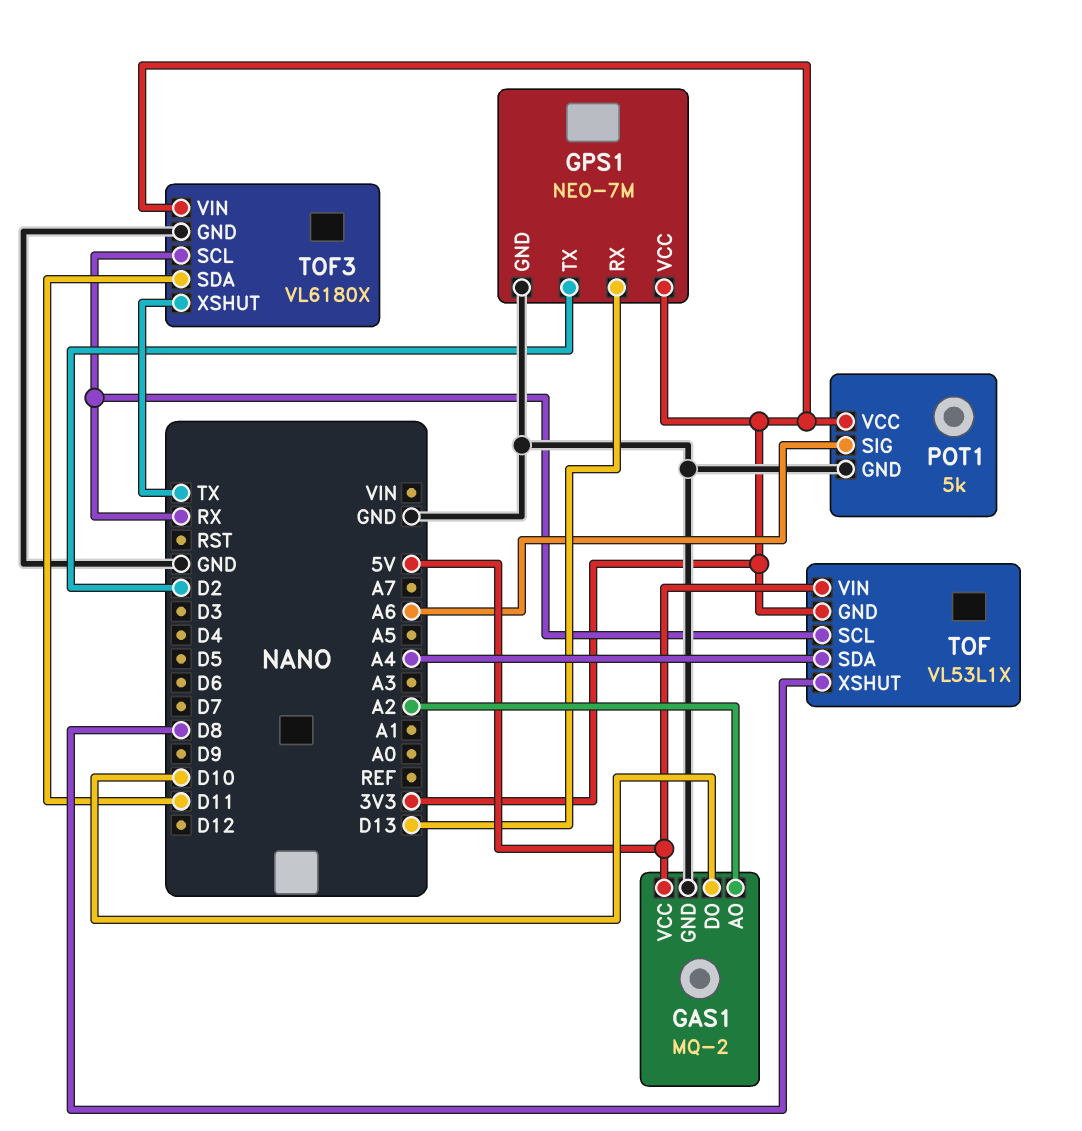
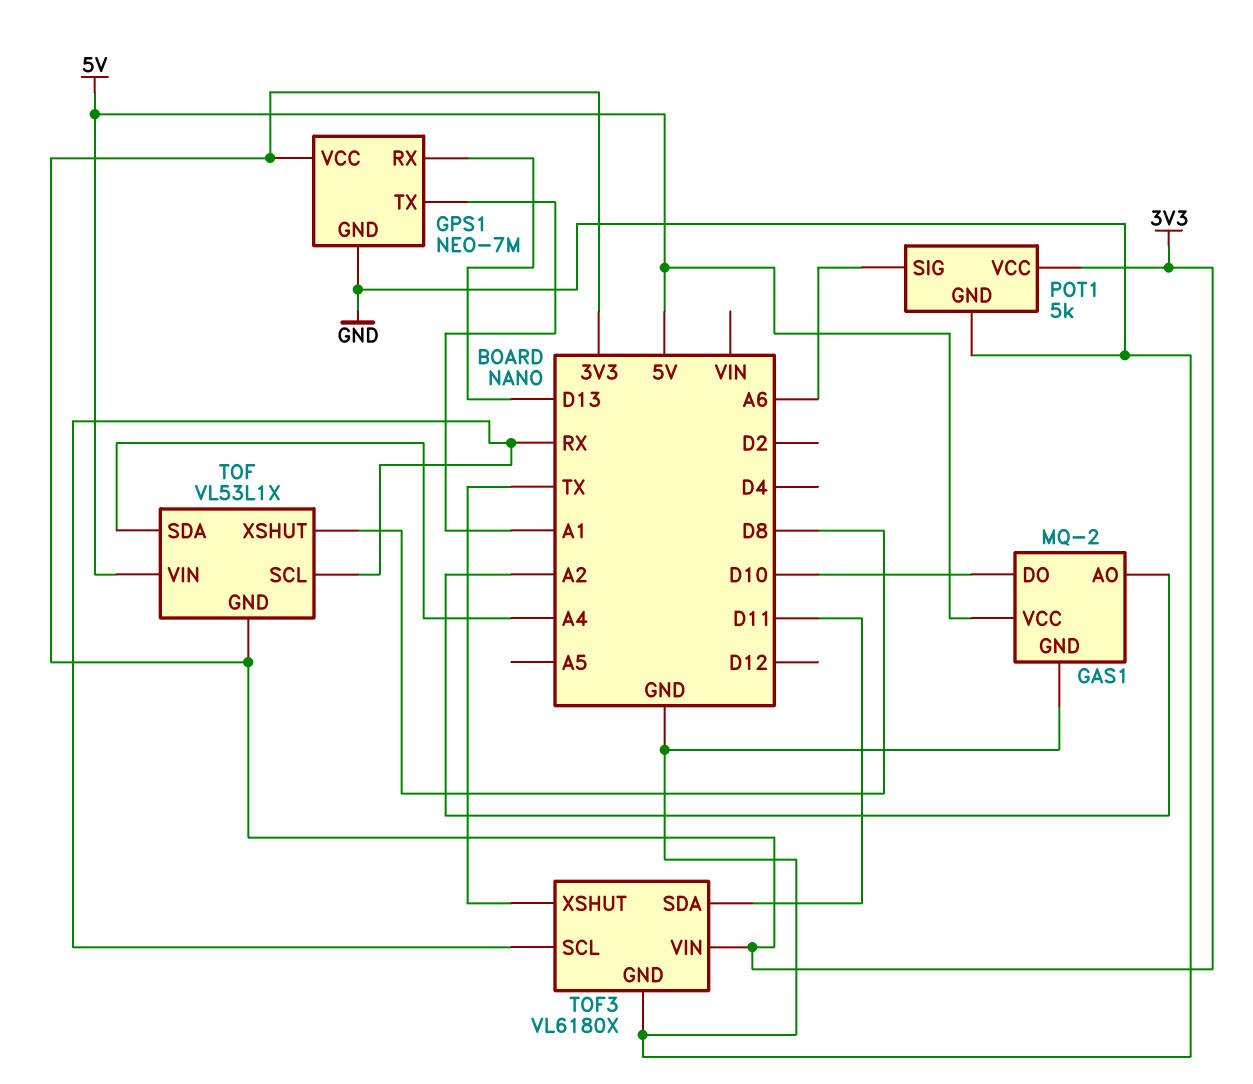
GPS1 pin TX: D2 -> A1

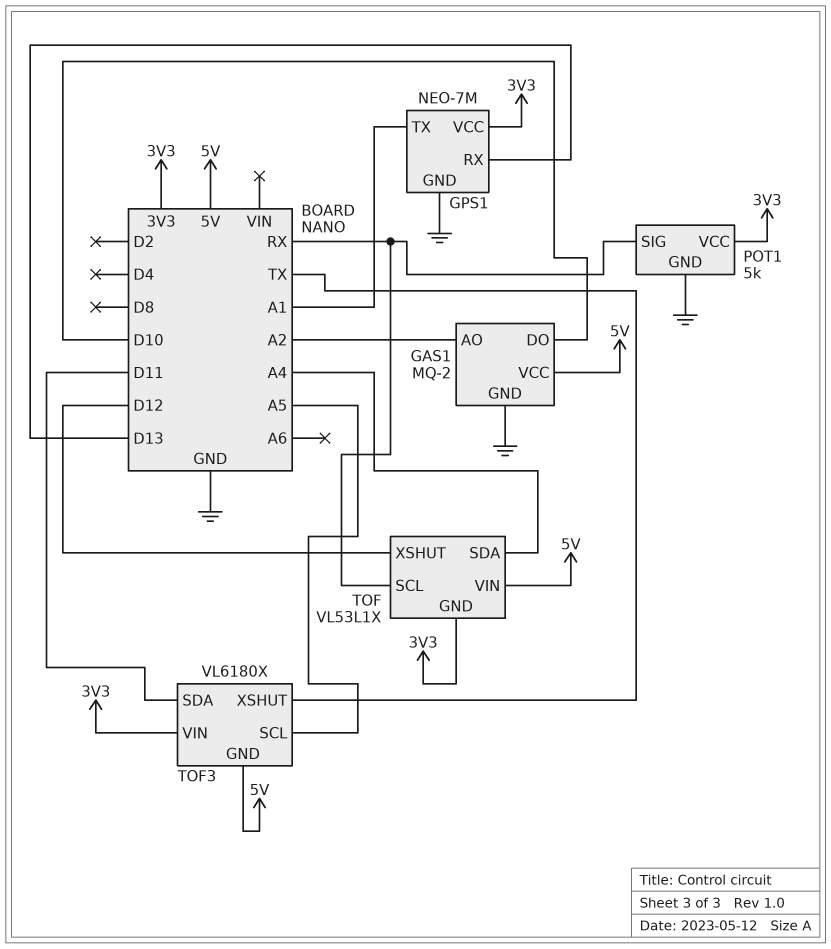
POT1 pin SIG: A6 -> RX
TOF pin XSHUT: D8 -> D12
TOF3 pin GND: GND -> 5V
TOF3 pin SCL: RX -> A5

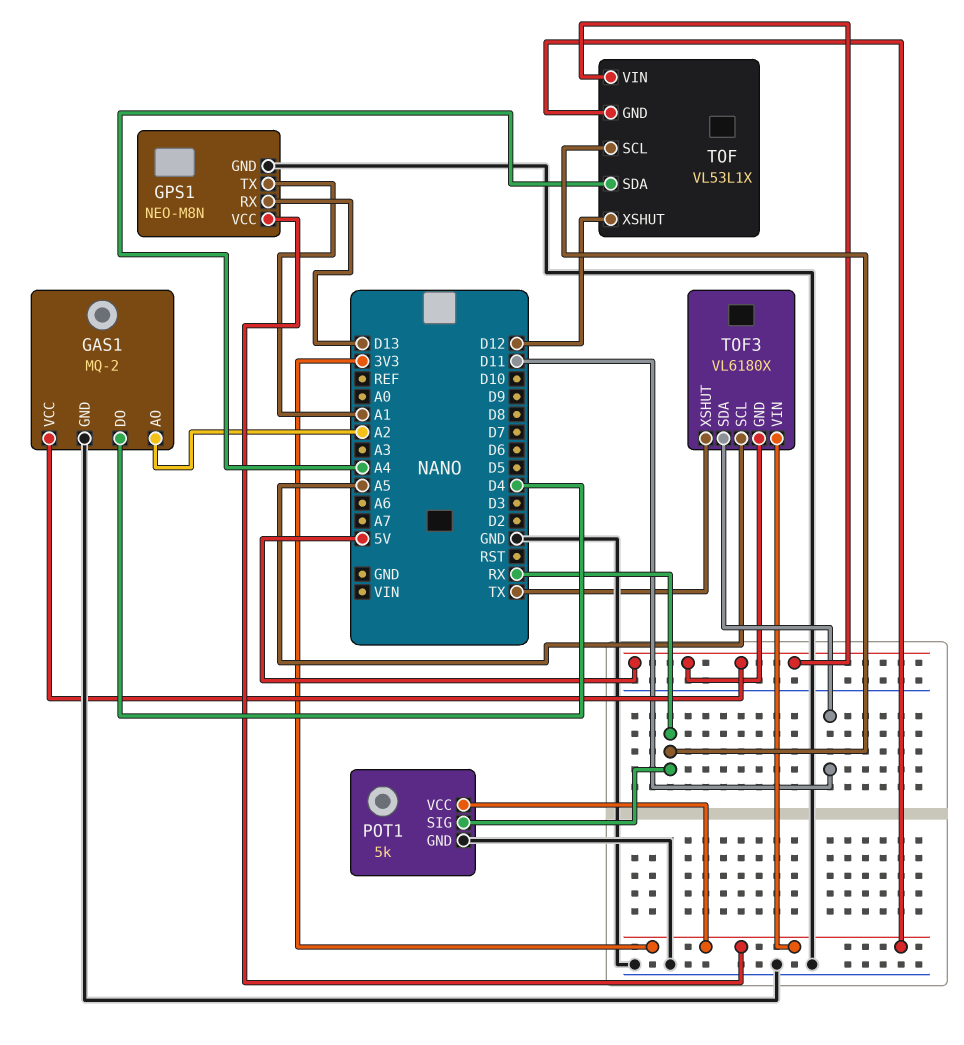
GAS1 pin DO: D10 -> D4
GPS1: NEO-7M -> NEO-M8N

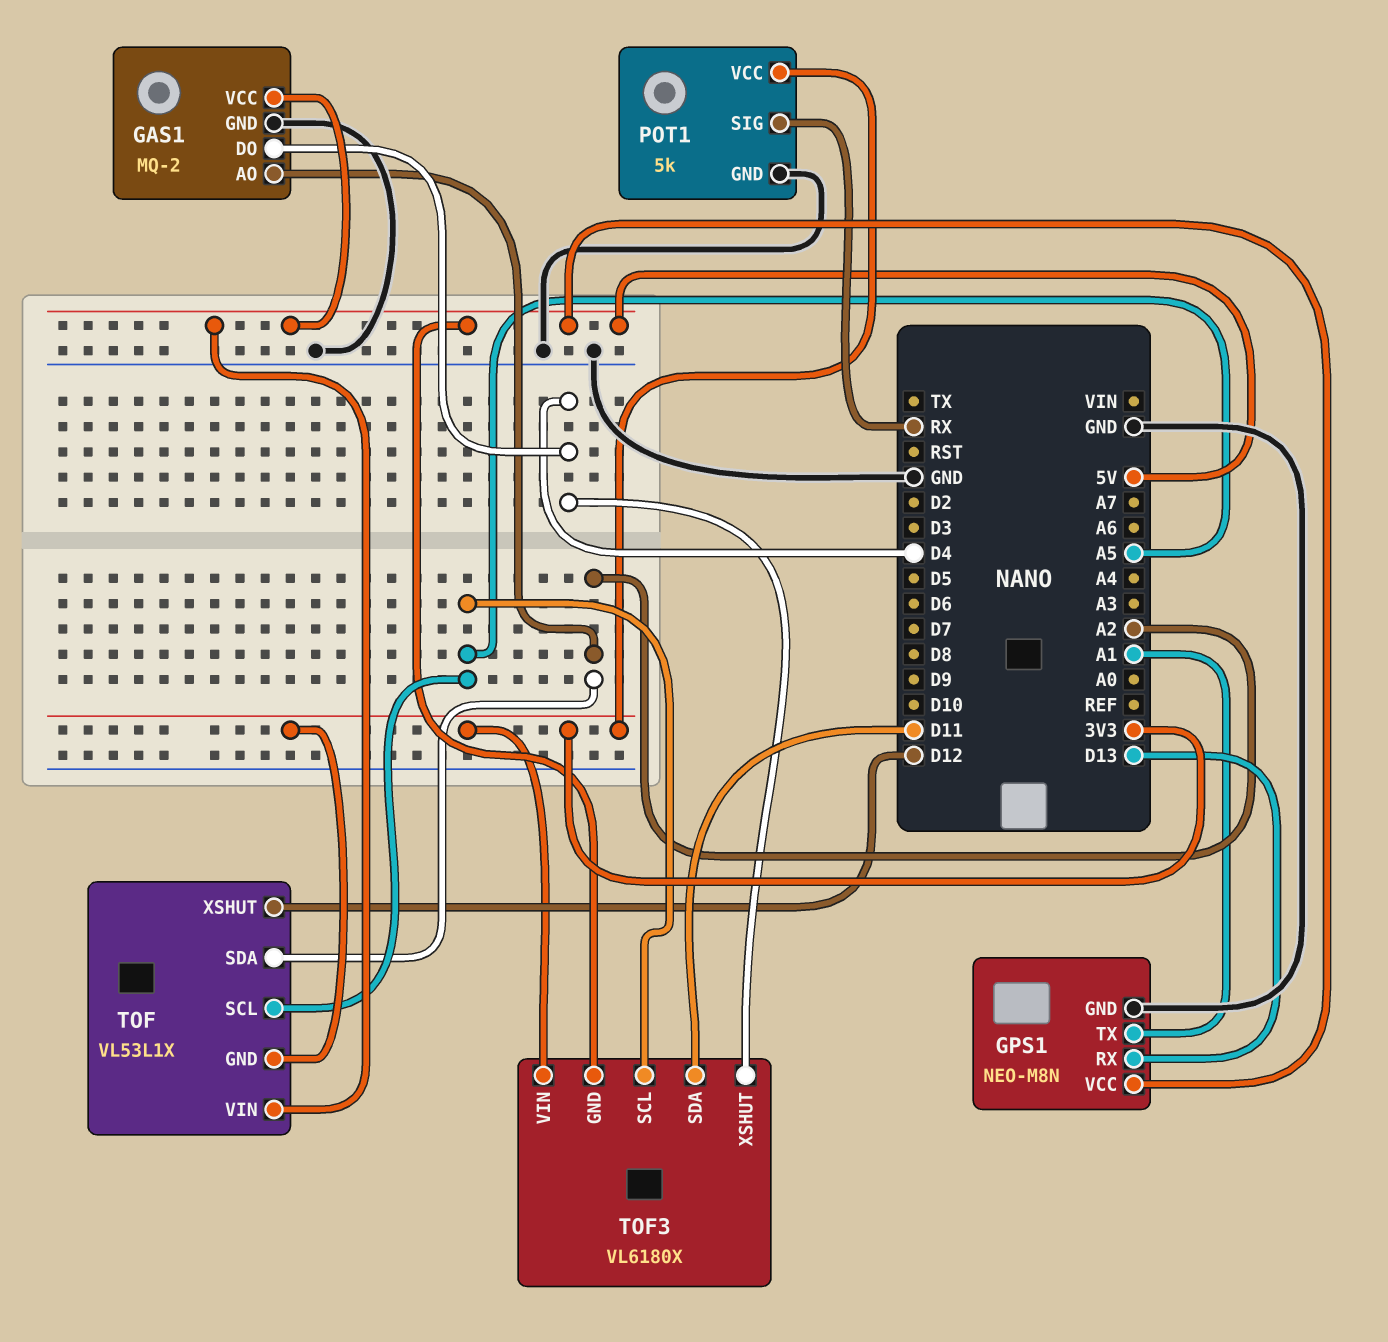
GPS1 pin VCC: 3V3 -> 5V
TOF pin SCL: RX -> A5
TOF pin SDA: A4 -> A2
TOF3 pin XSHUT: TX -> D4

